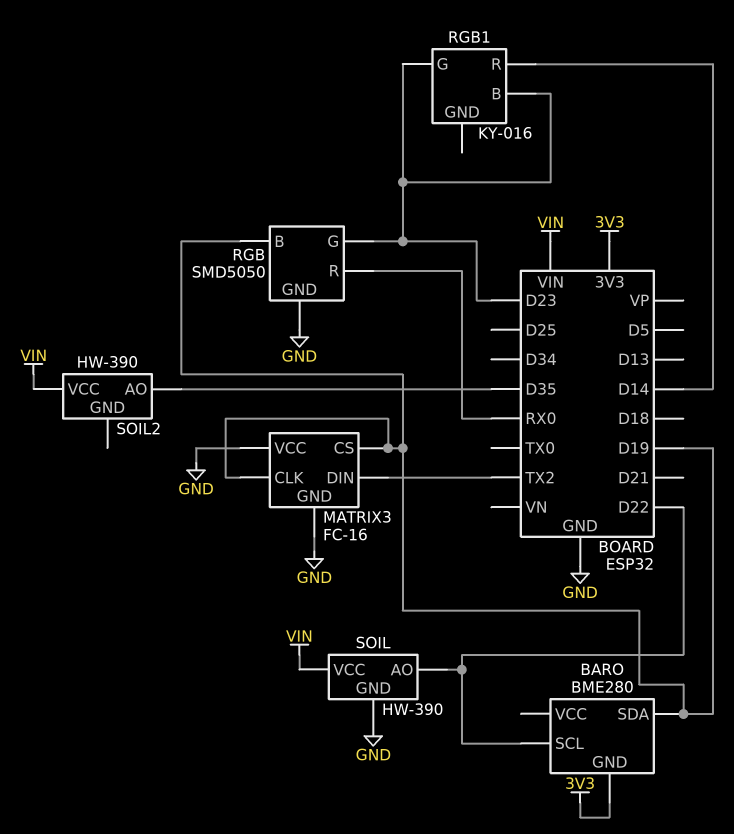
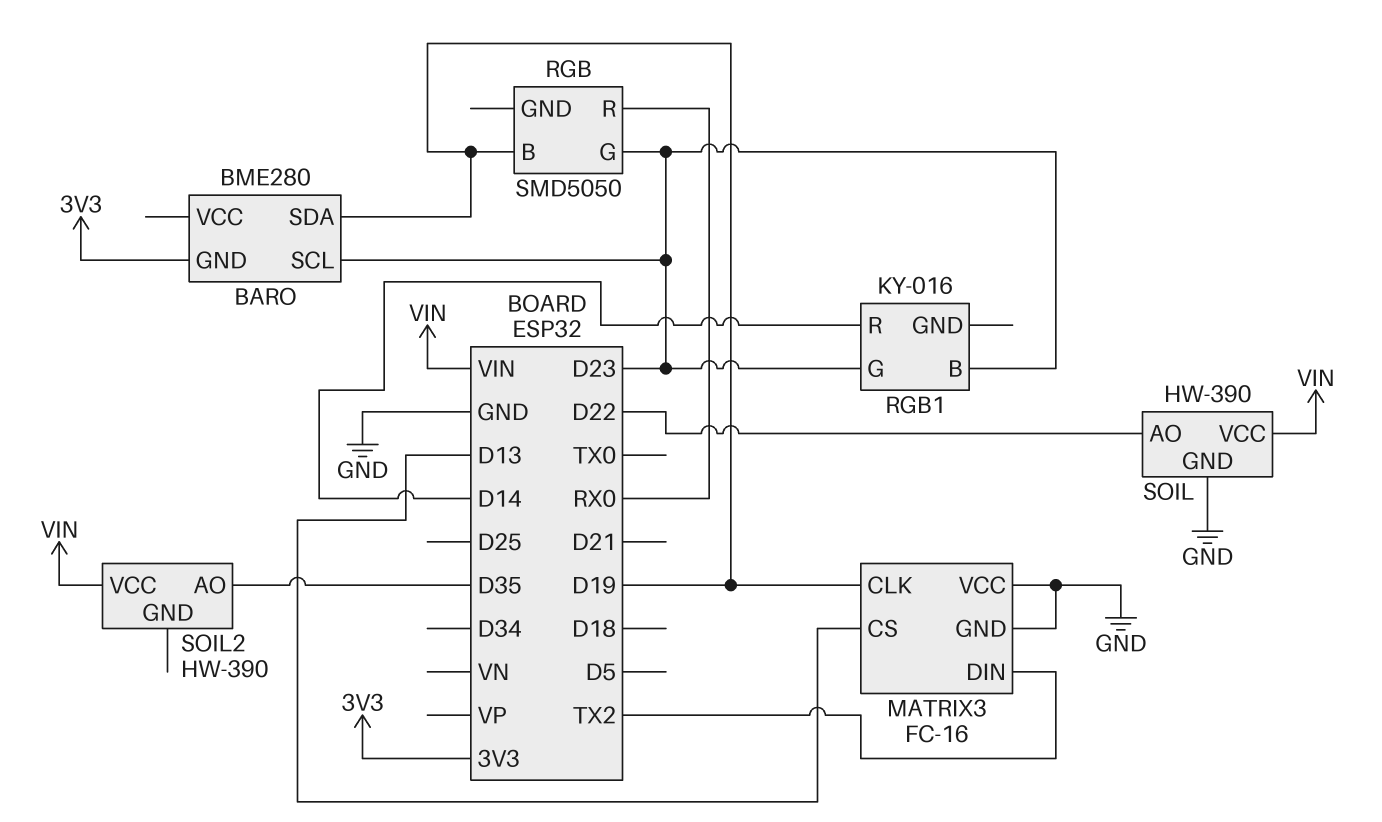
BARO pin SCL: D22 -> D23
MATRIX3 pin CS: D19 -> D13
RGB pin GND: GND -> none

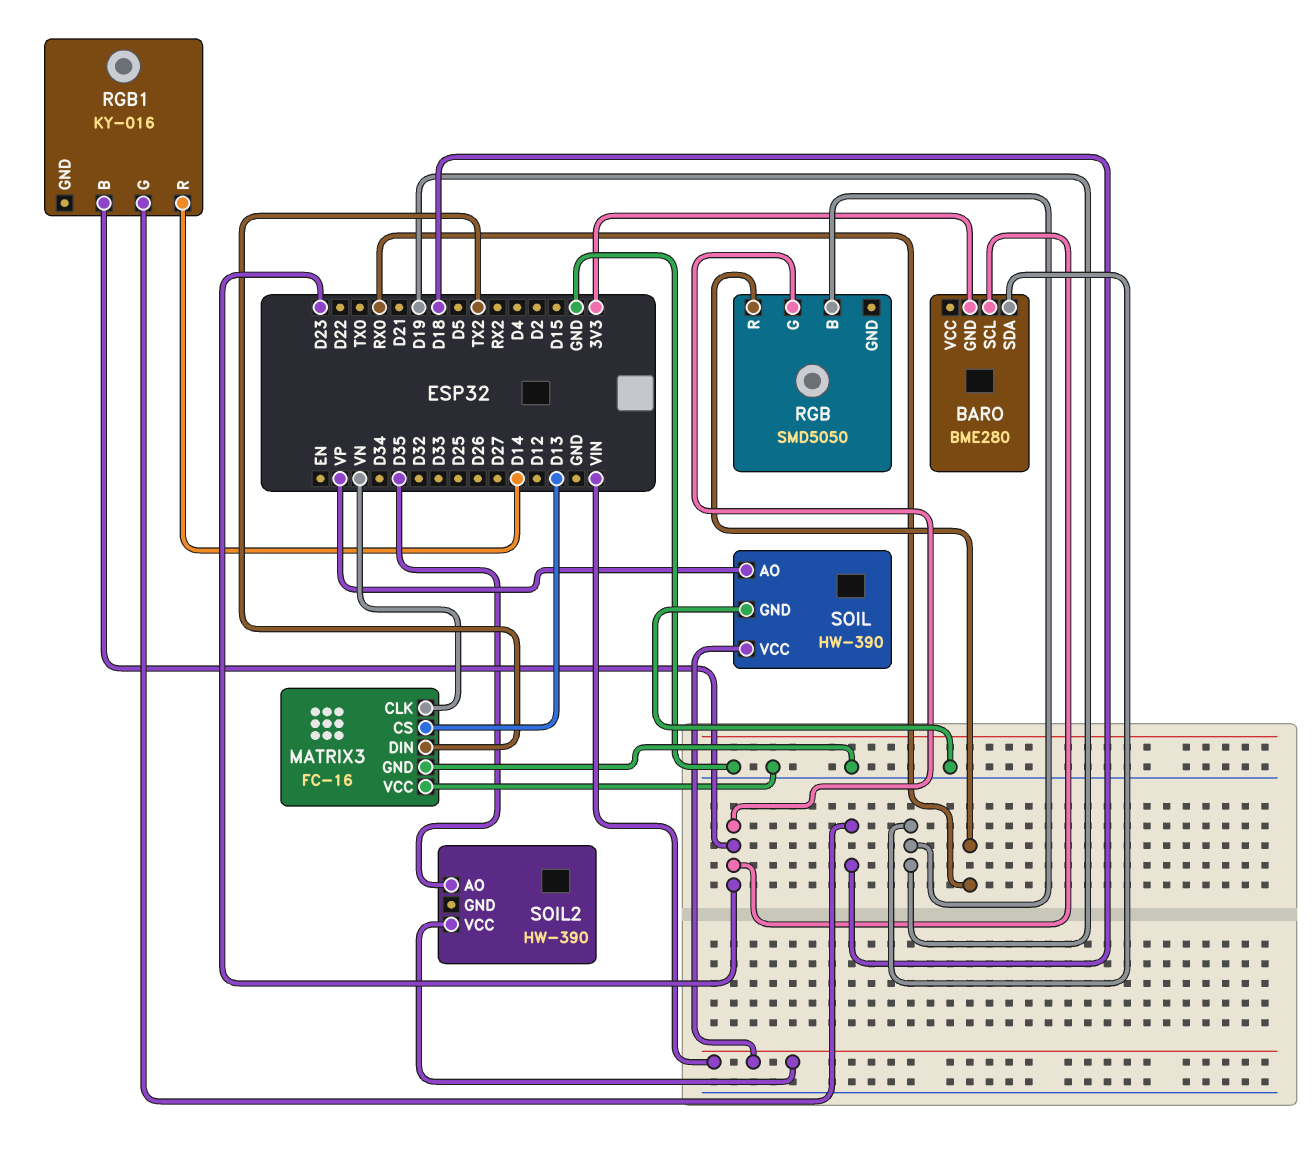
MATRIX3 pin CLK: D19 -> VN
RGB1 pin G: D23 -> D18
SOIL pin AO: D22 -> VP

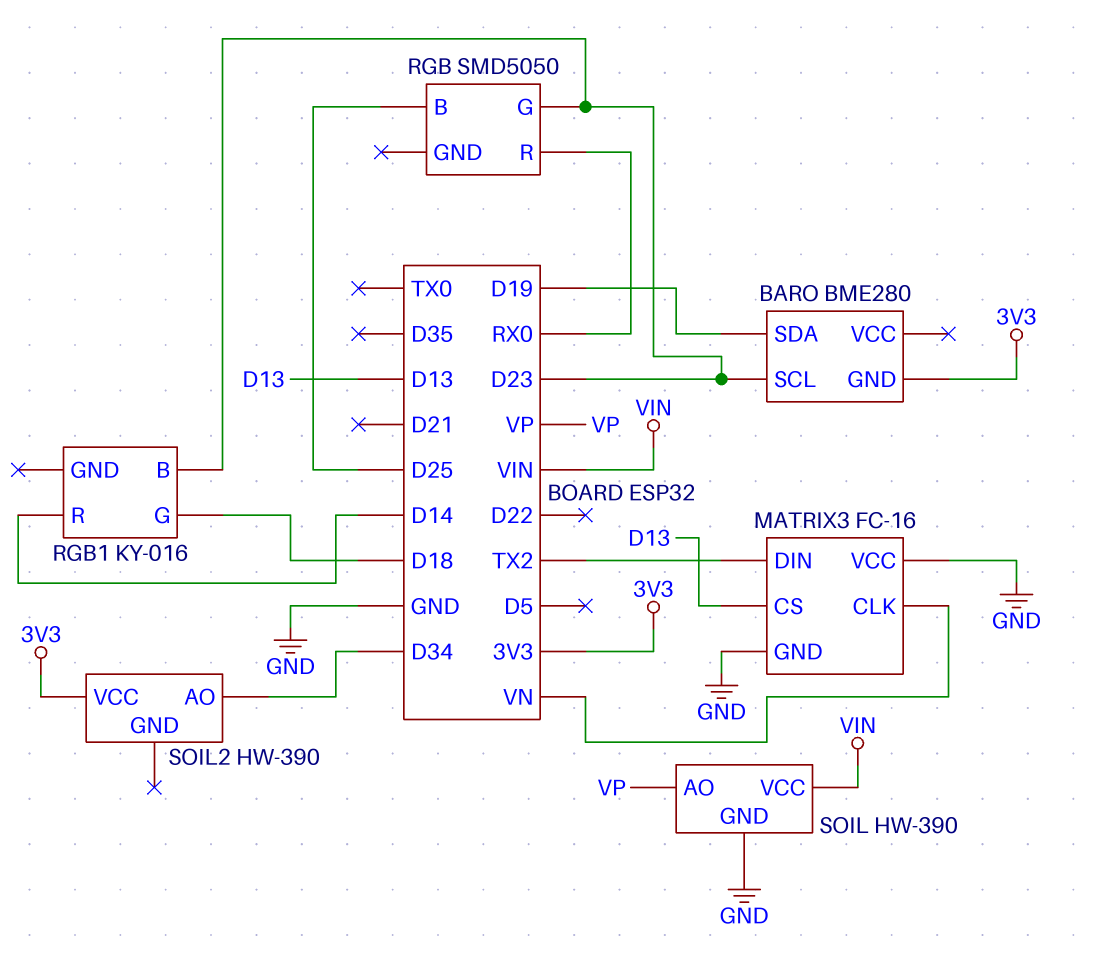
RGB pin B: D19 -> D25
SOIL2 pin AO: D35 -> D34
SOIL2 pin VCC: VIN -> 3V3

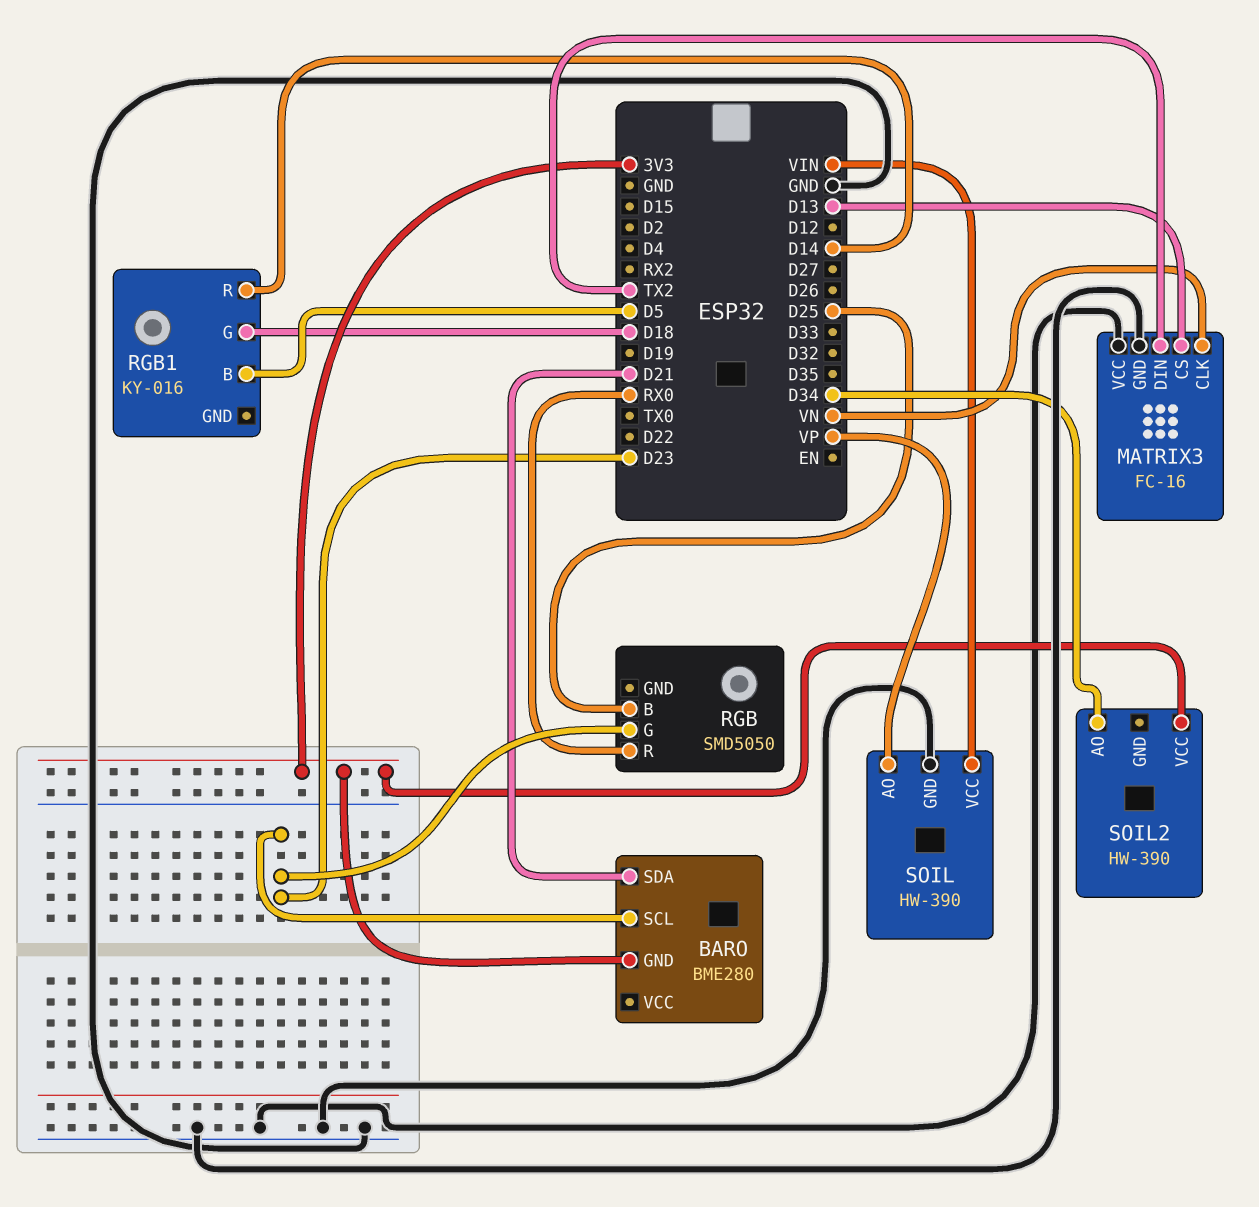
BARO pin SDA: D19 -> D21
RGB1 pin B: D23 -> D5

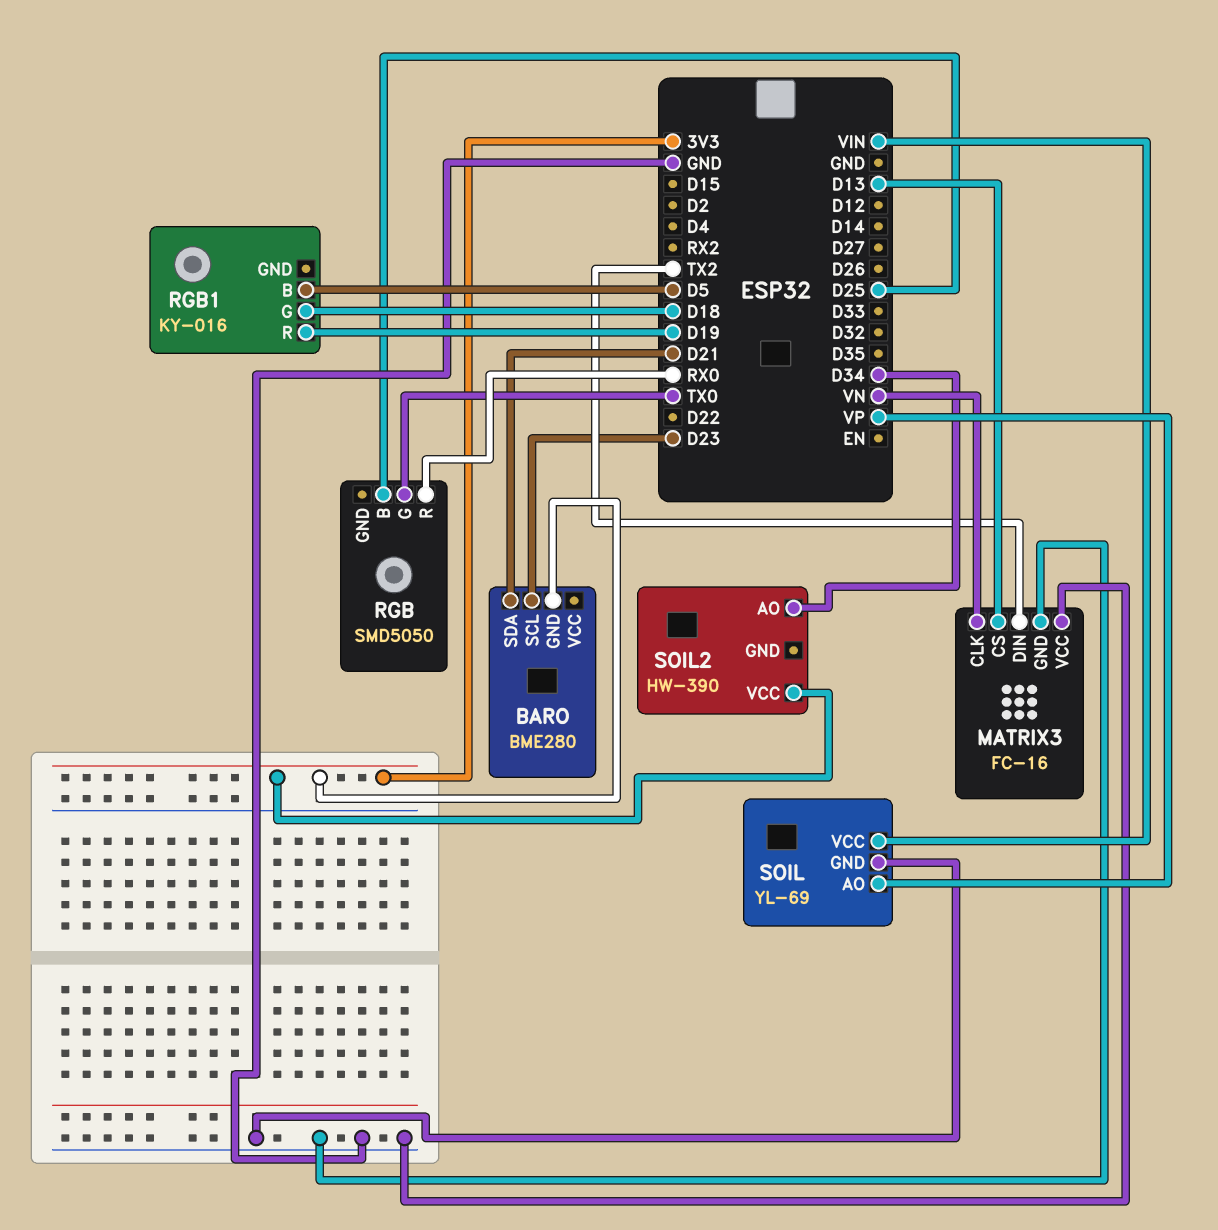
RGB pin G: D23 -> TX0
RGB1 pin R: D14 -> D19
SOIL: HW-390 -> YL-69

